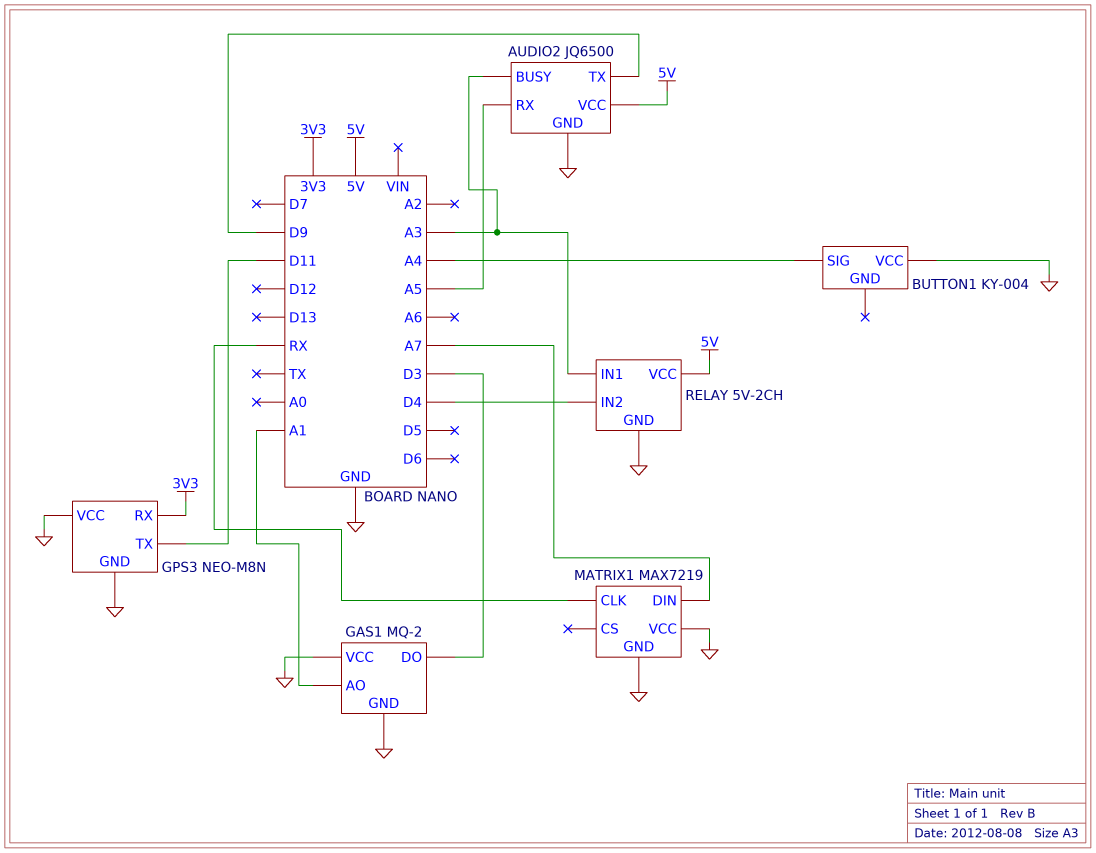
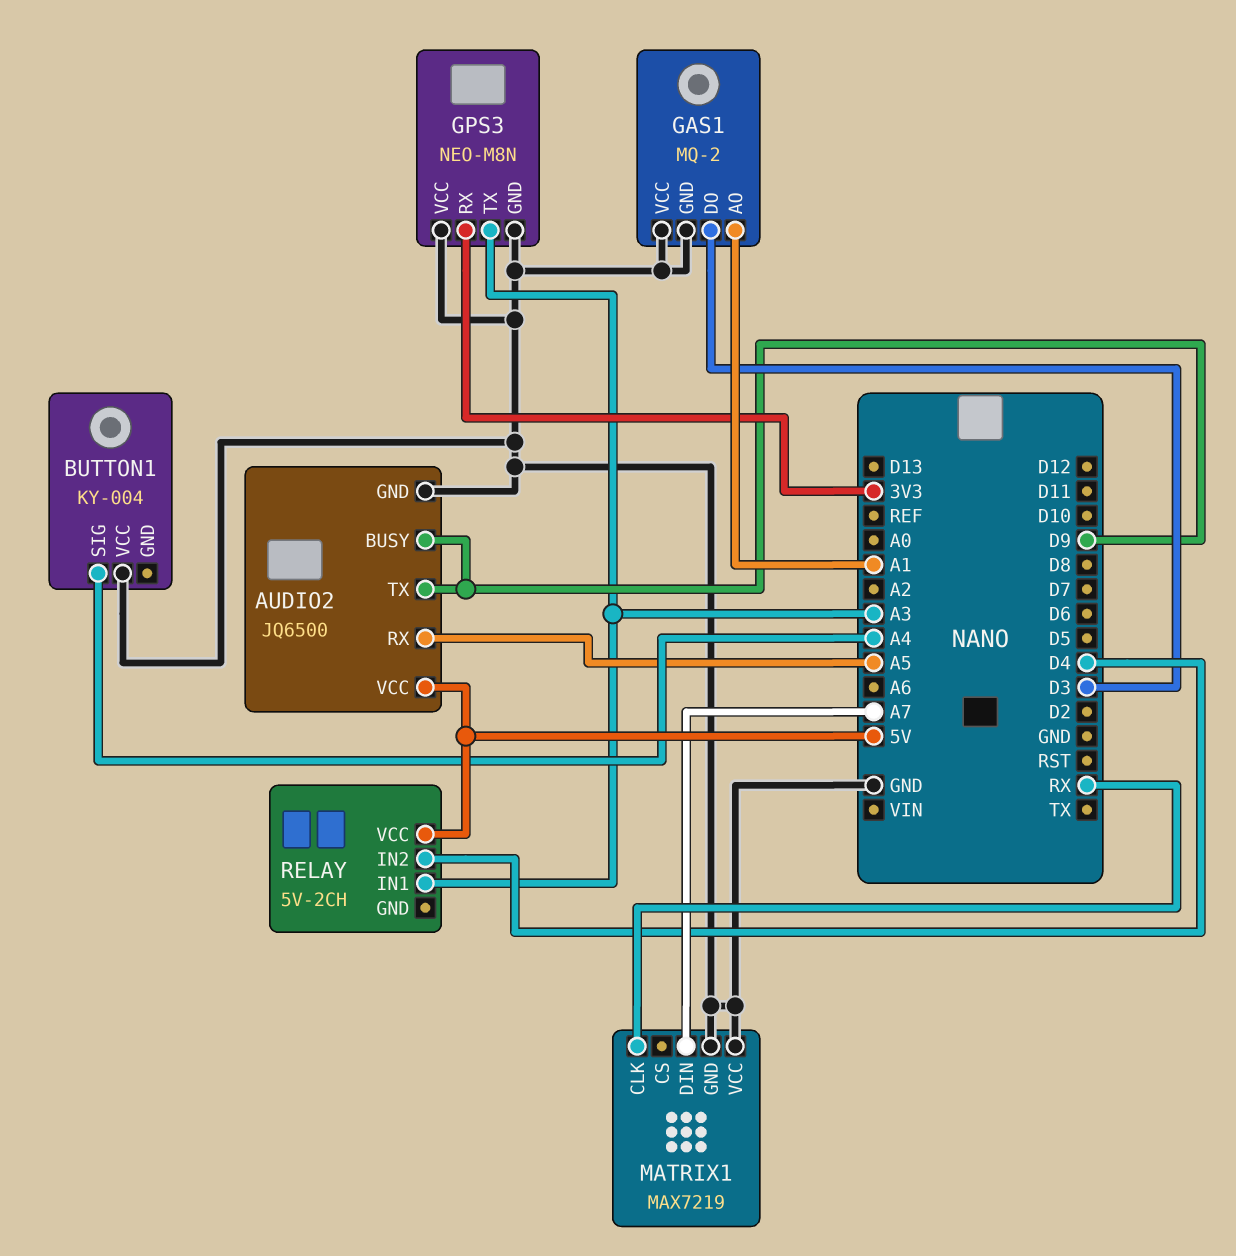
AUDIO2 pin BUSY: A3 -> D9
GPS3 pin TX: D11 -> A3
RELAY pin GND: GND -> none

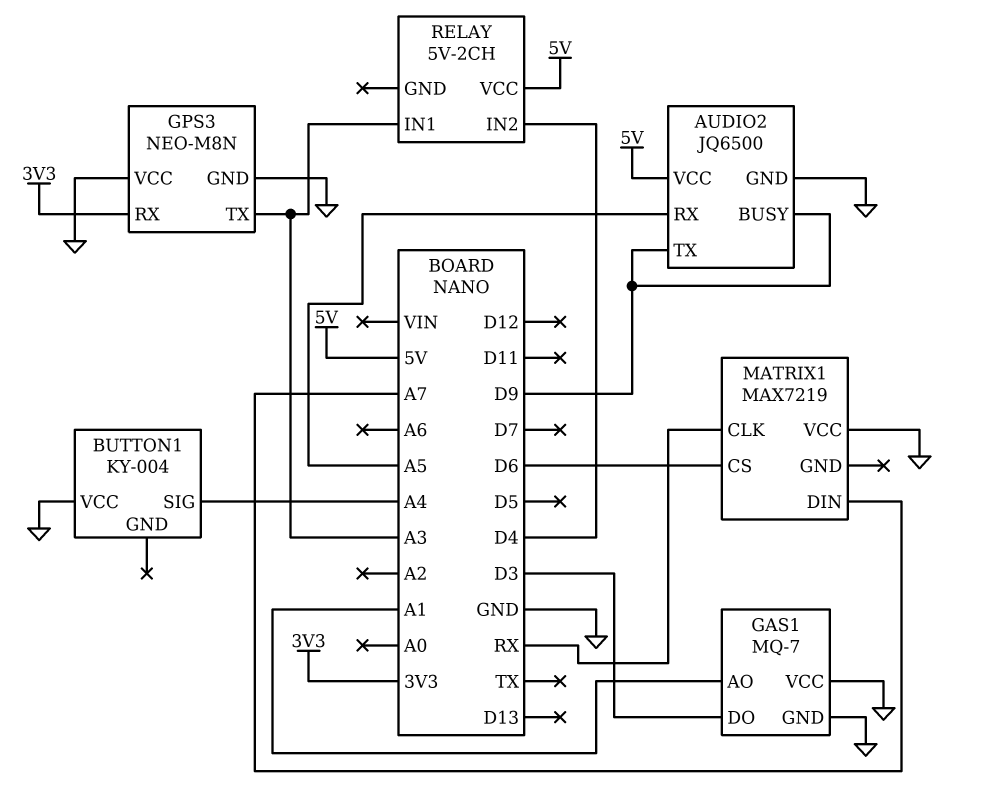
GAS1: MQ-2 -> MQ-7
MATRIX1 pin CS: none -> D6
MATRIX1 pin GND: GND -> none

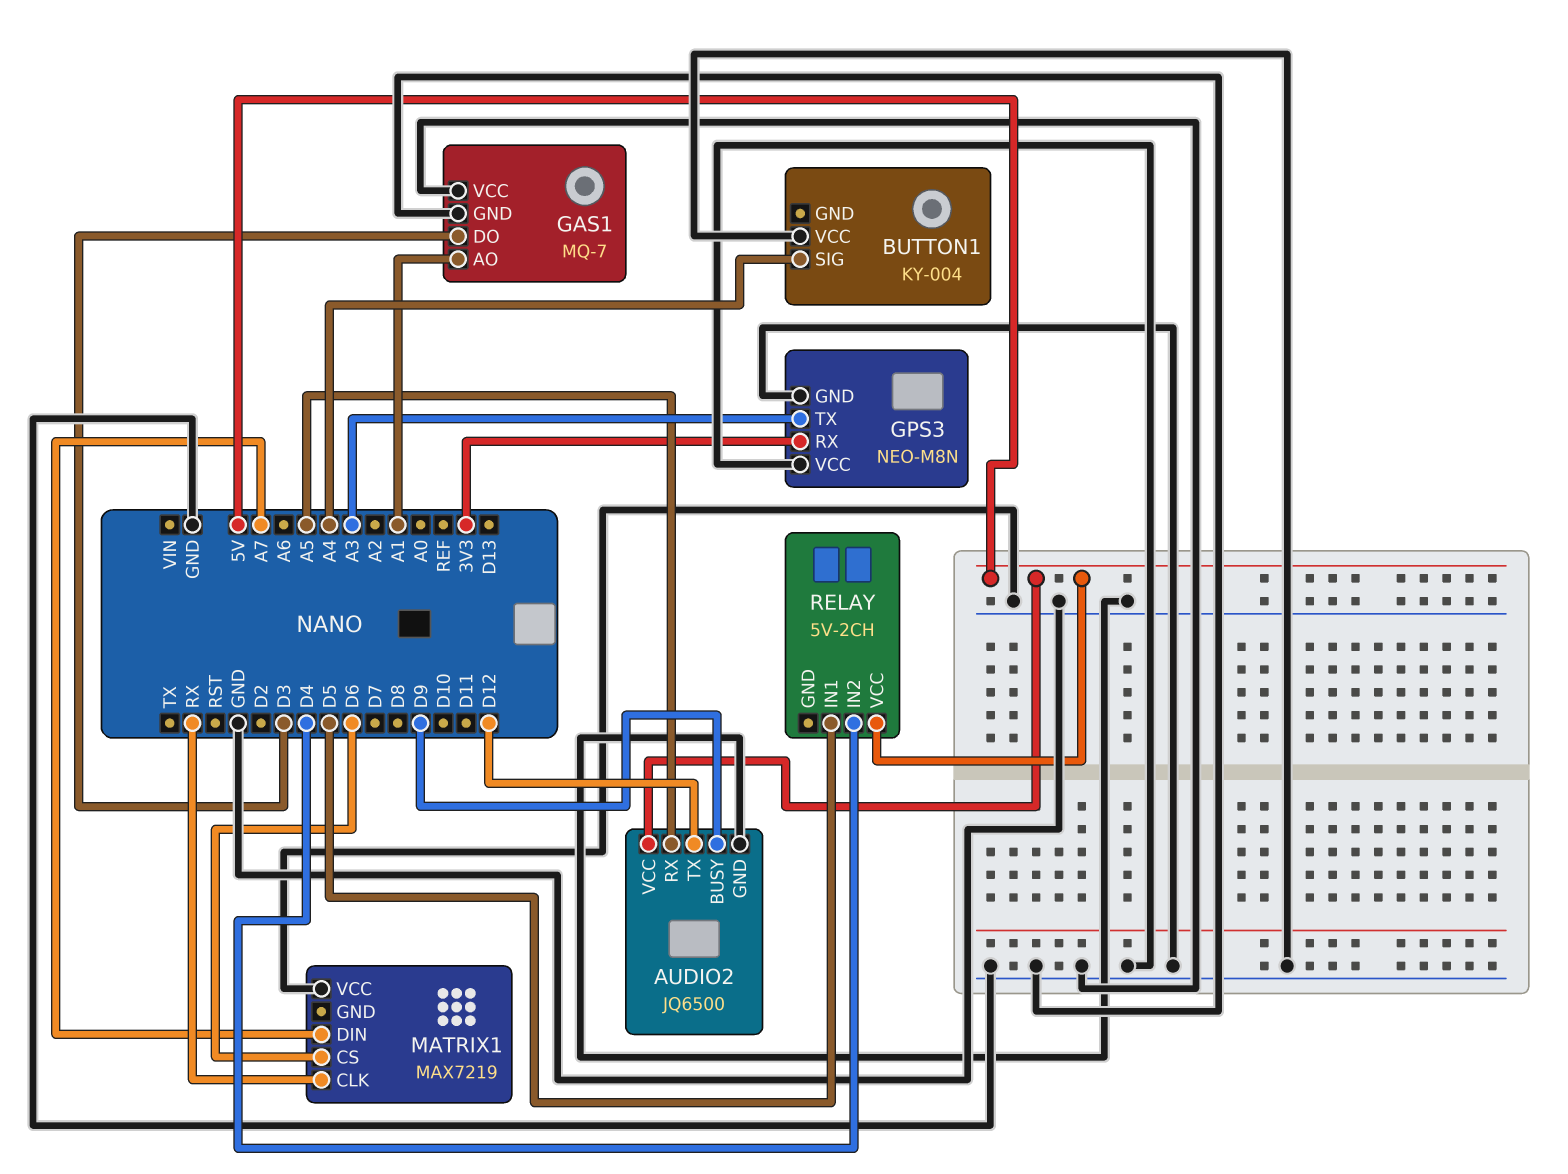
AUDIO2 pin TX: D9 -> D12
RELAY pin IN1: A3 -> D5

